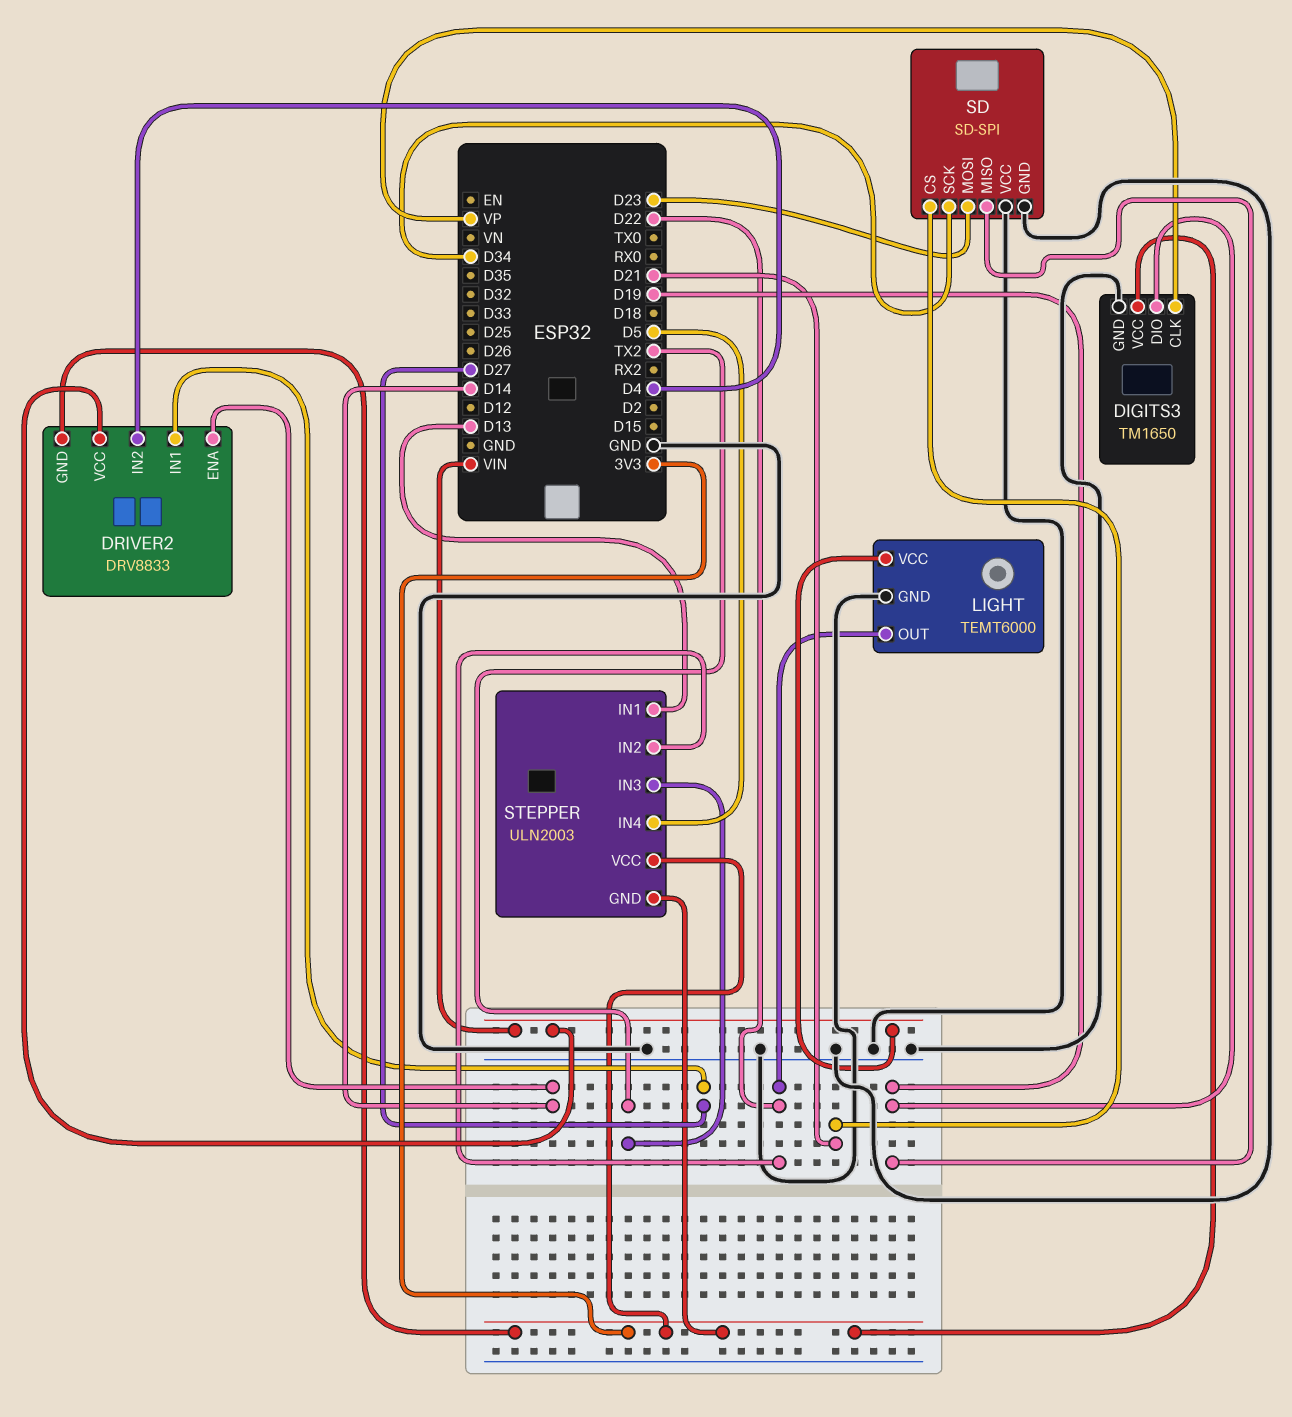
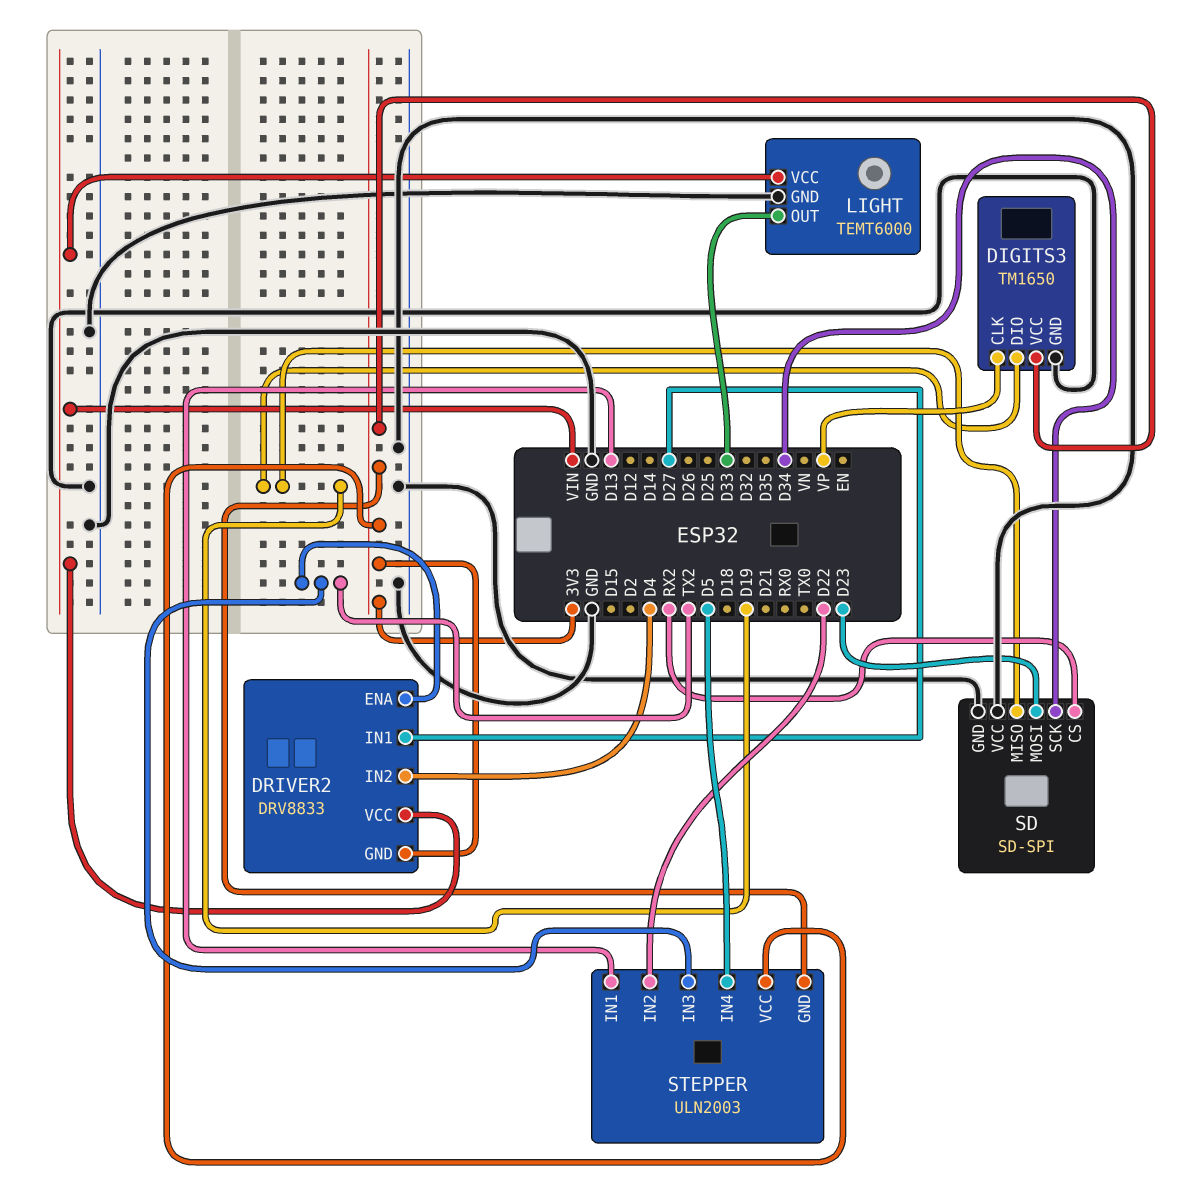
DRIVER2 pin ENA: D14 -> TX2
LIGHT pin OUT: D22 -> D33
SD pin CS: D21 -> RX2

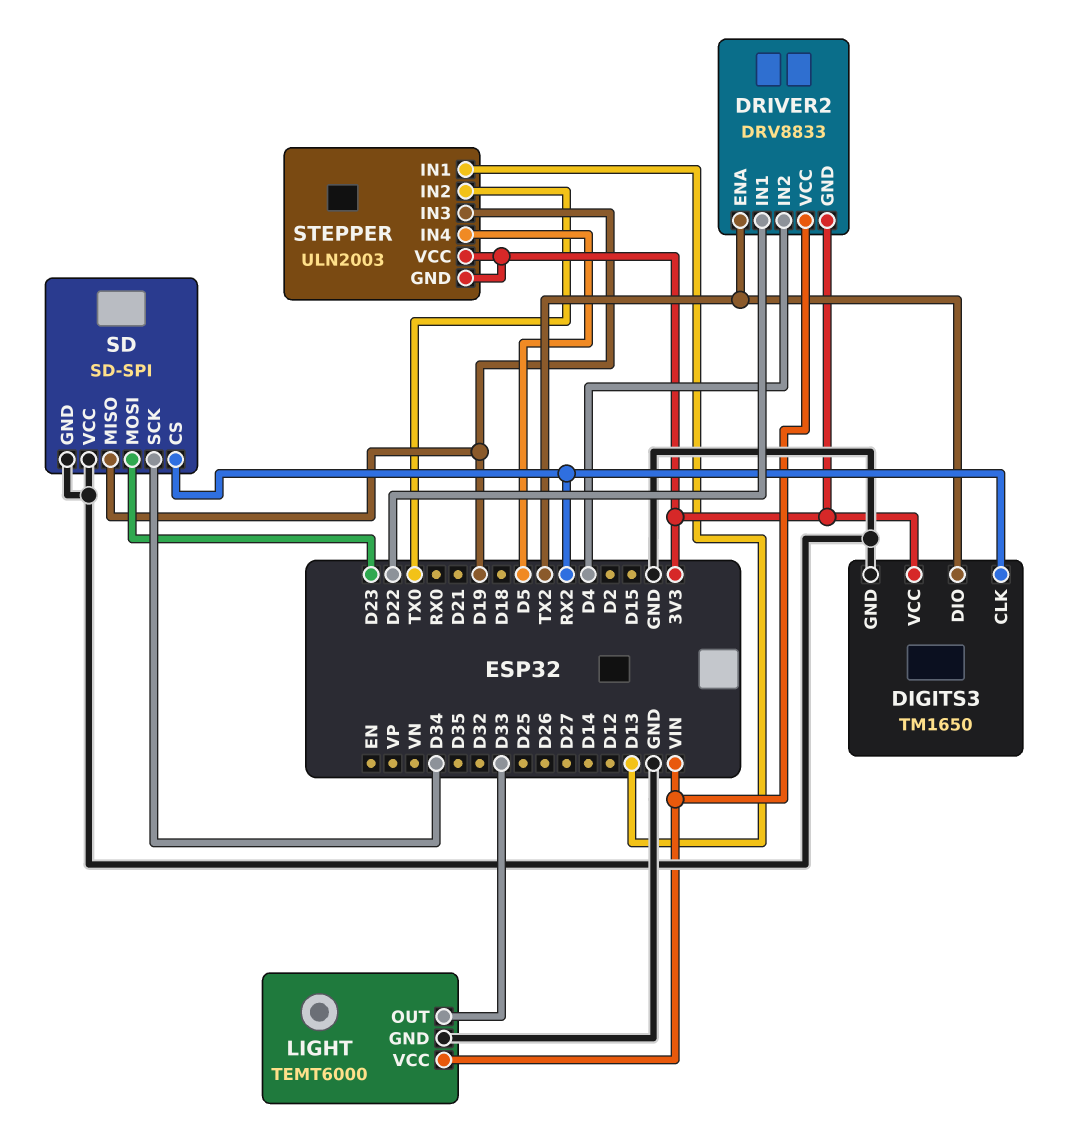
DIGITS3 pin CLK: VP -> RX2
DIGITS3 pin DIO: D19 -> TX2
DRIVER2 pin IN1: D27 -> D22
STEPPER pin IN2: D22 -> TX0
STEPPER pin IN3: TX2 -> D19

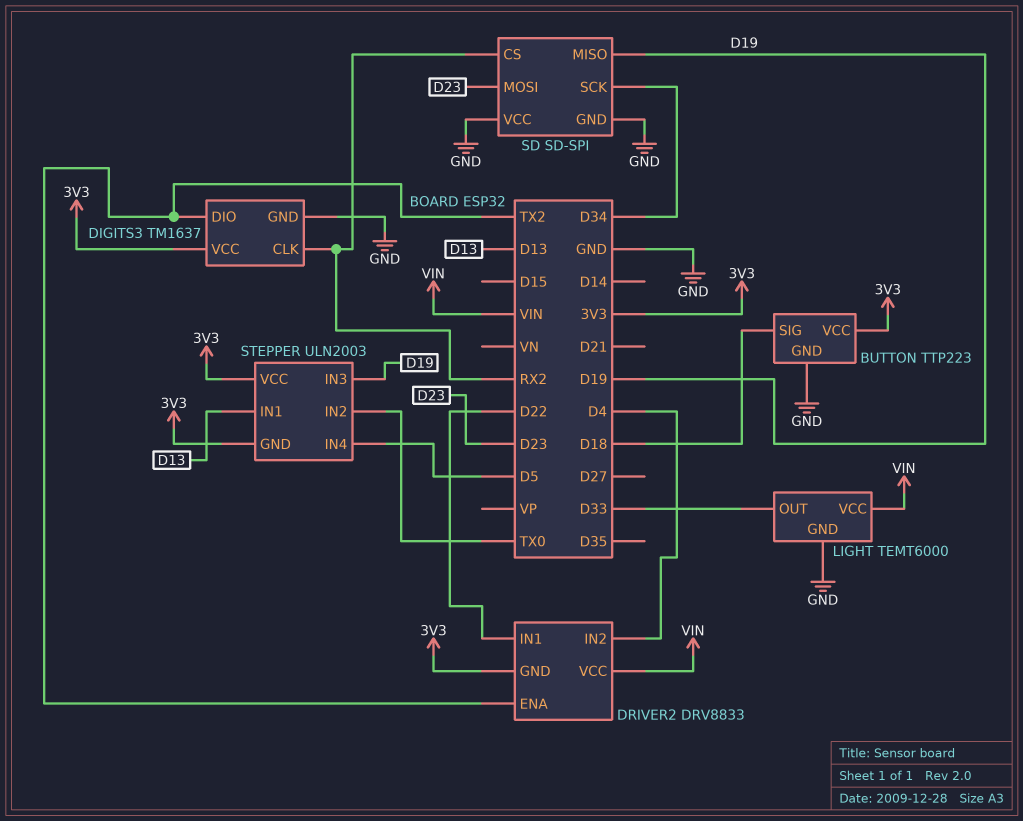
BUTTON: none -> TTP223
BUTTON pin GND: none -> GND
BUTTON pin SIG: none -> D18
BUTTON pin VCC: none -> 3V3
DIGITS3: TM1650 -> TM1637

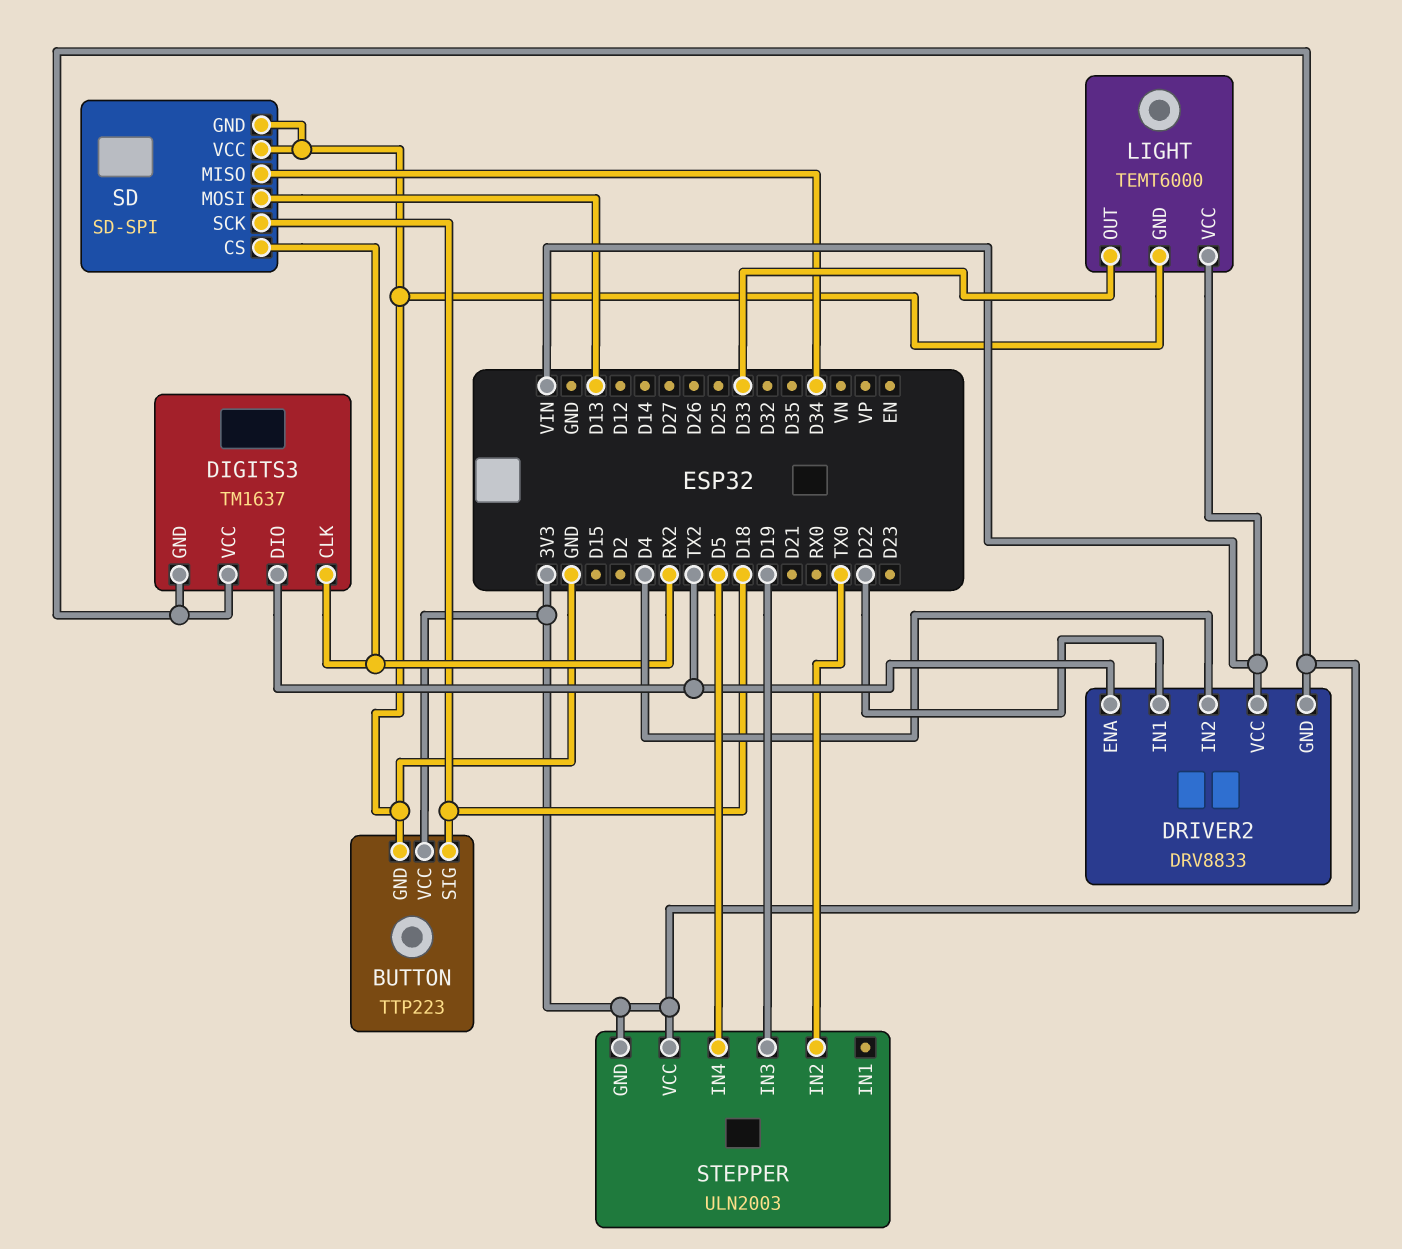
DIGITS3 pin GND: GND -> 3V3
SD pin MISO: D19 -> D34
SD pin MOSI: D23 -> D13
SD pin SCK: D34 -> D18
STEPPER pin IN1: D13 -> none

